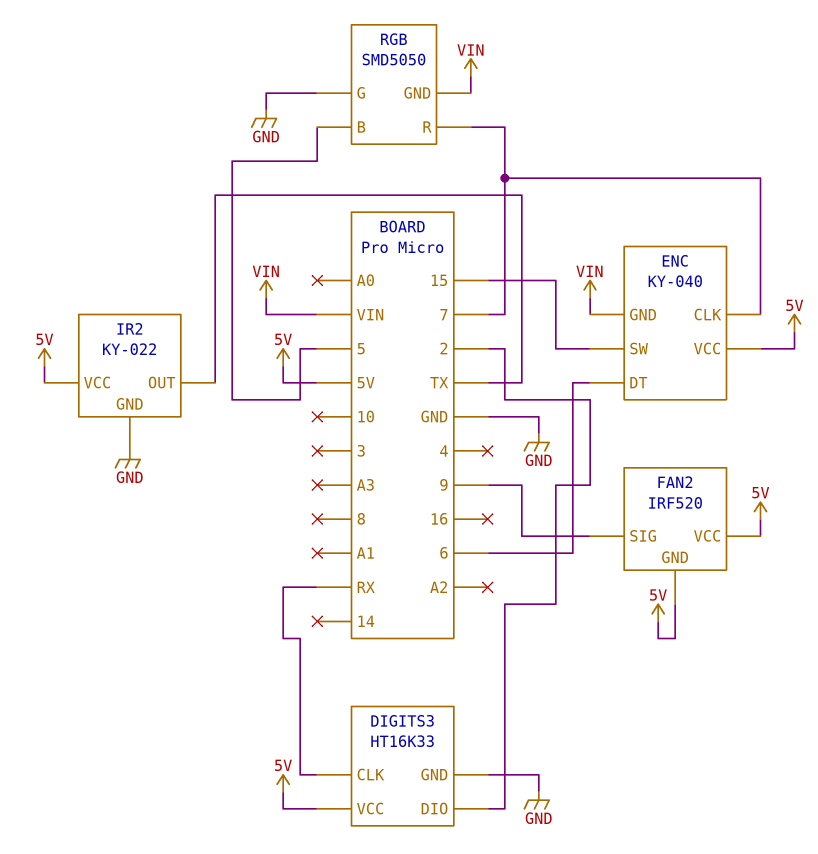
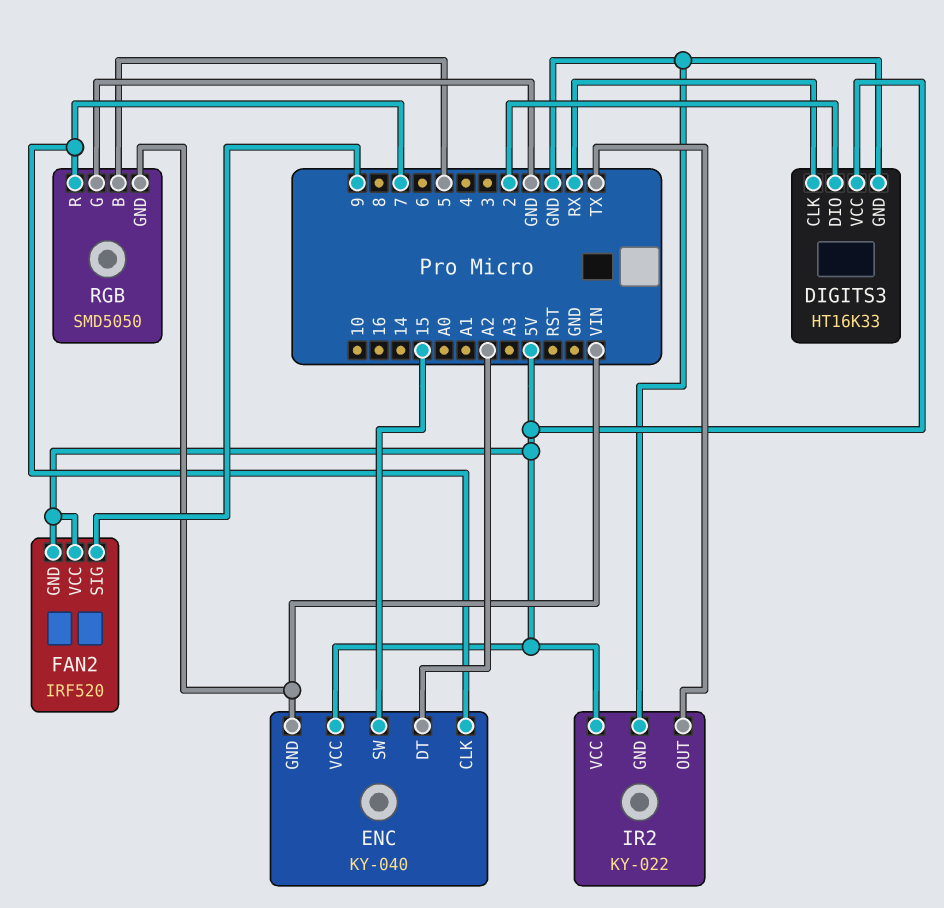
ENC pin DT: 6 -> A2

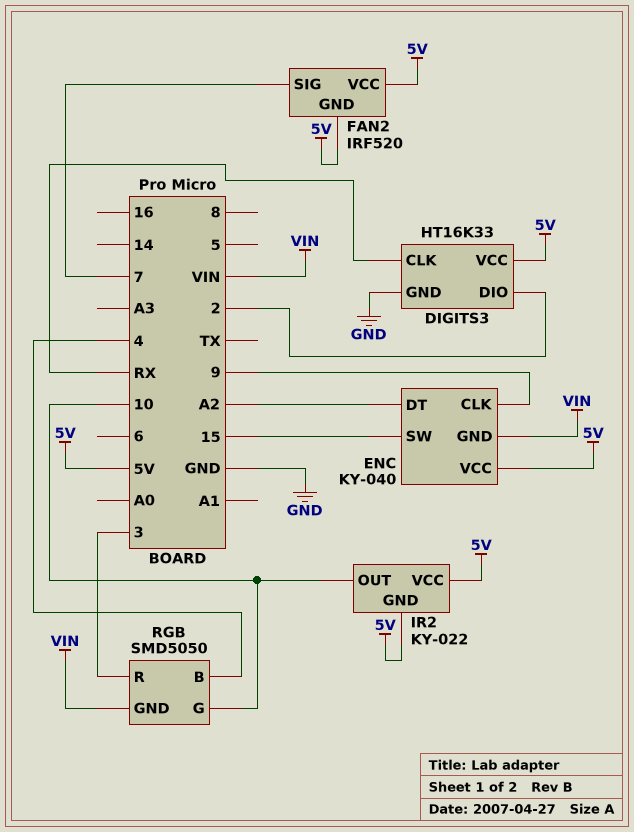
ENC pin CLK: 7 -> 9
FAN2 pin SIG: 9 -> 7
IR2 pin GND: GND -> 5V
IR2 pin OUT: TX -> 10
RGB pin B: 5 -> 4
RGB pin G: GND -> 10
RGB pin R: 7 -> 3

